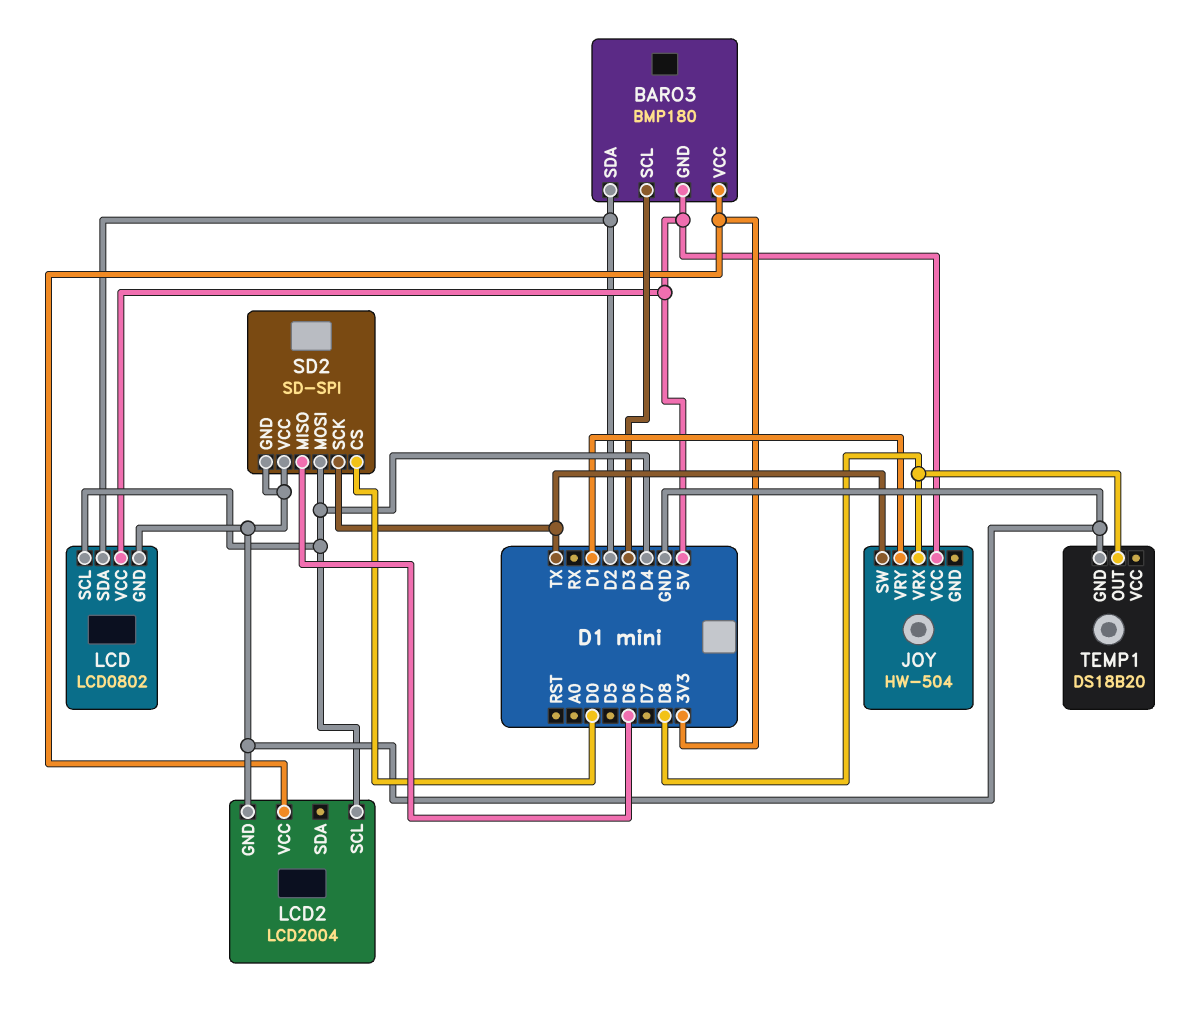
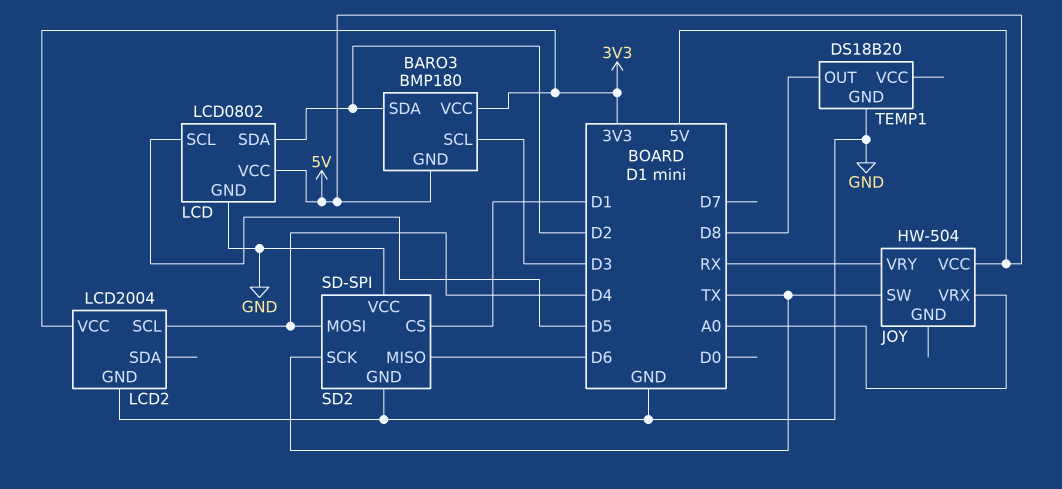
JOY pin VRX: D8 -> A0
JOY pin VRY: D1 -> RX
LCD pin SCL: D4 -> D5
SD2 pin CS: D0 -> D1

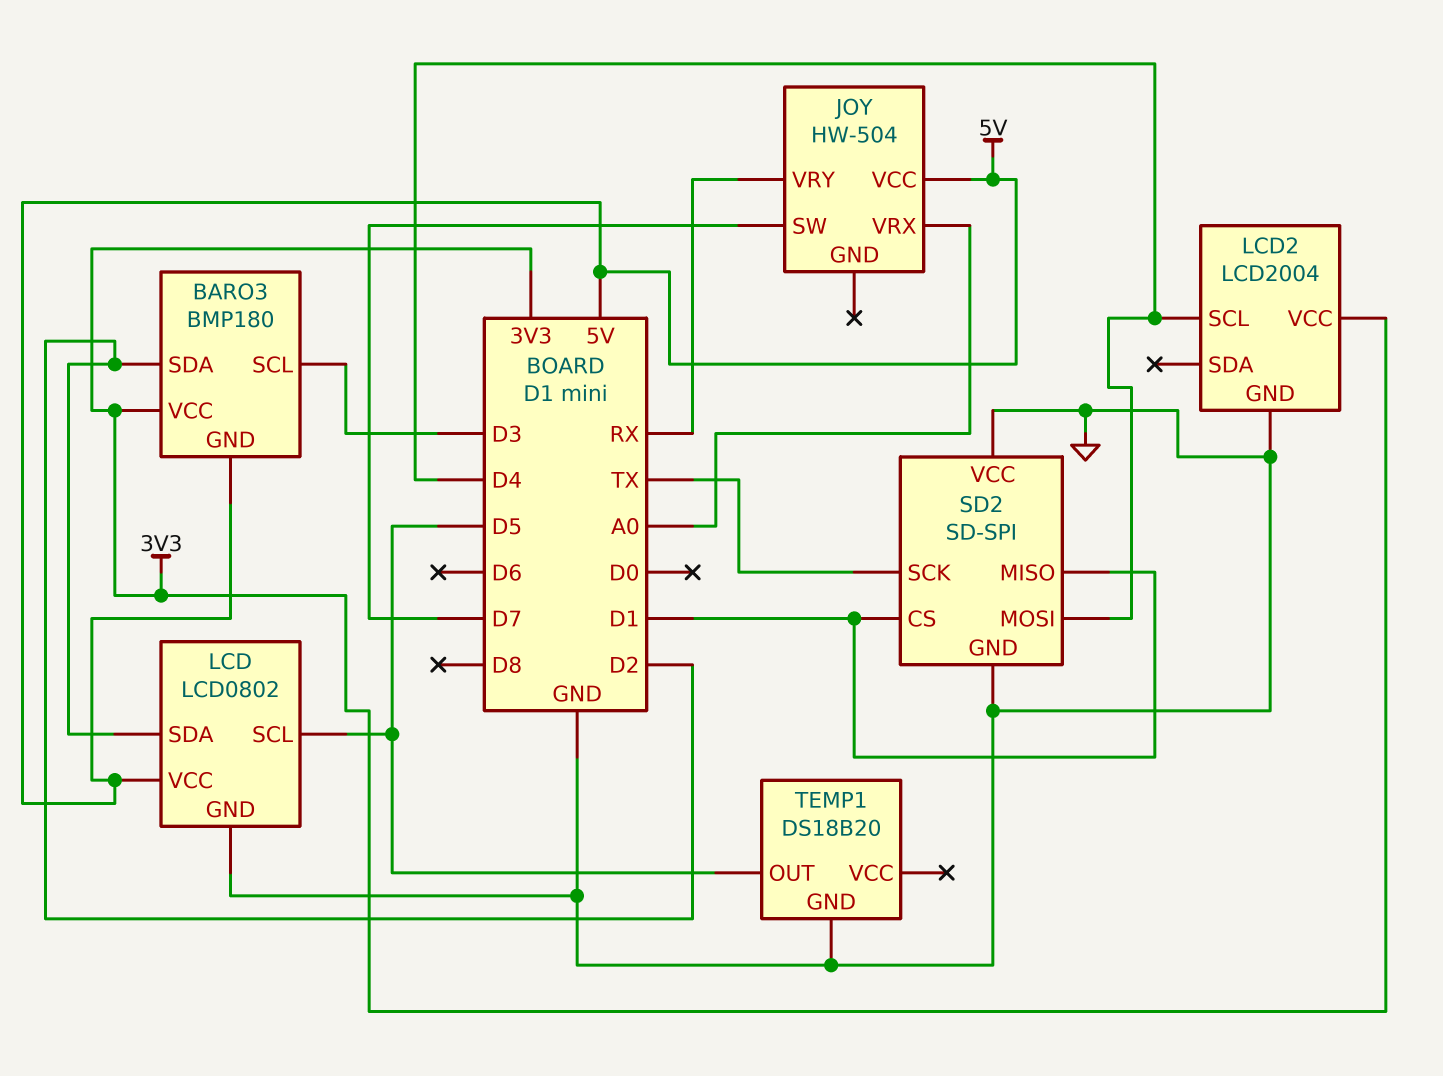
JOY pin SW: TX -> D7
SD2 pin MISO: D6 -> D1
TEMP1 pin OUT: D8 -> D5

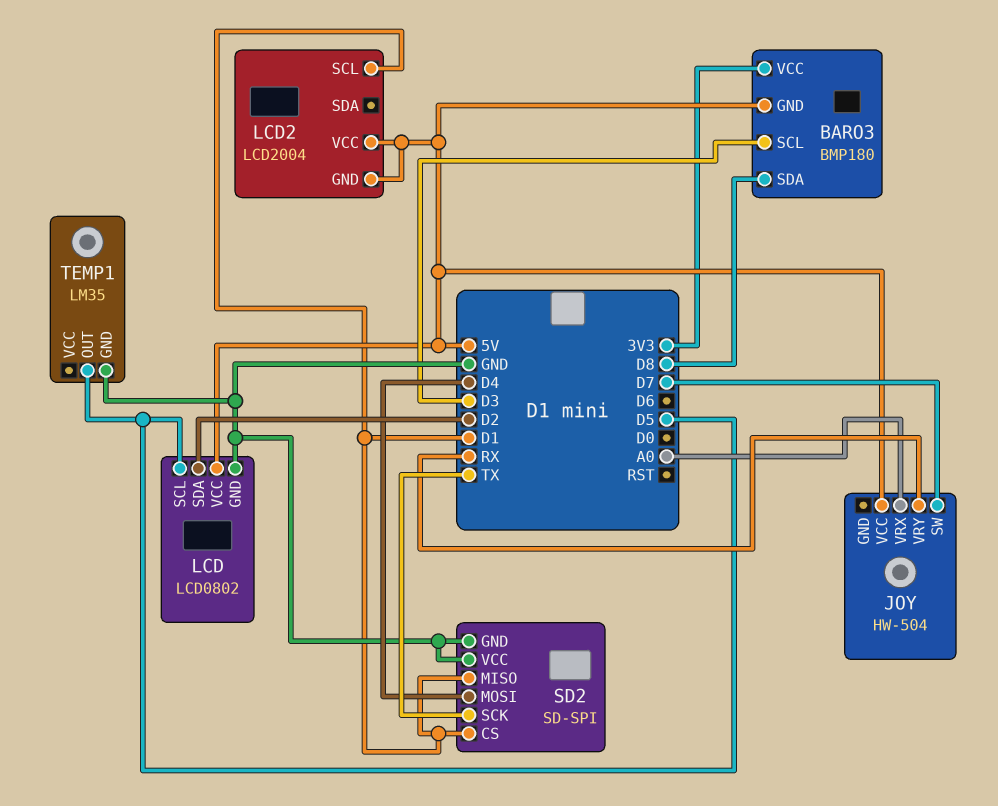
BARO3 pin SDA: D2 -> D8
LCD2 pin GND: GND -> 5V
LCD2 pin SCL: D4 -> D1
LCD2 pin VCC: 3V3 -> 5V
TEMP1: DS18B20 -> LM35

